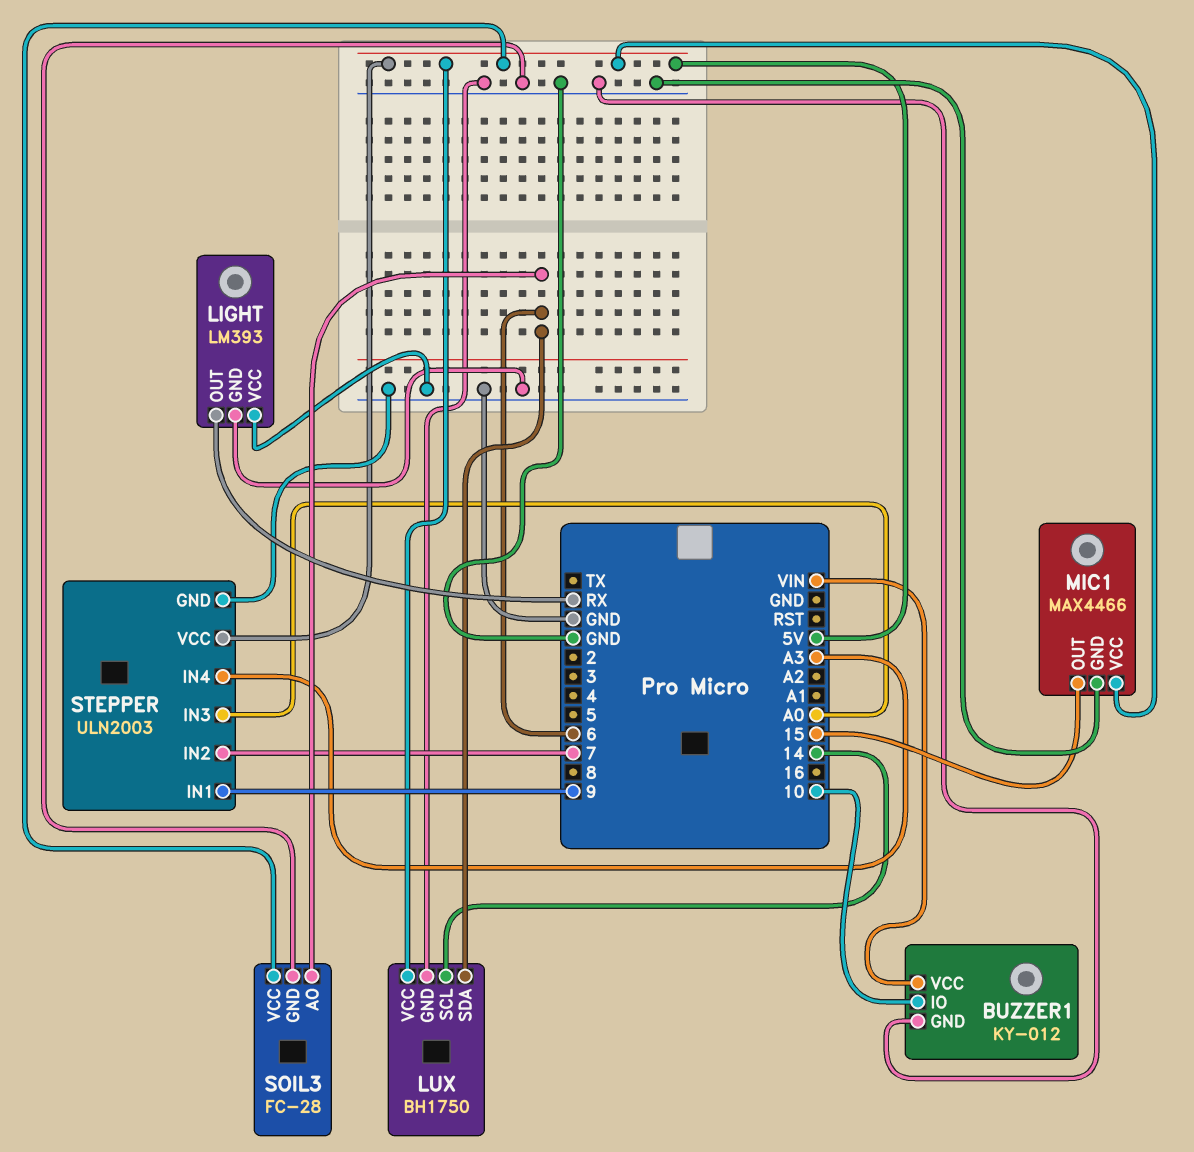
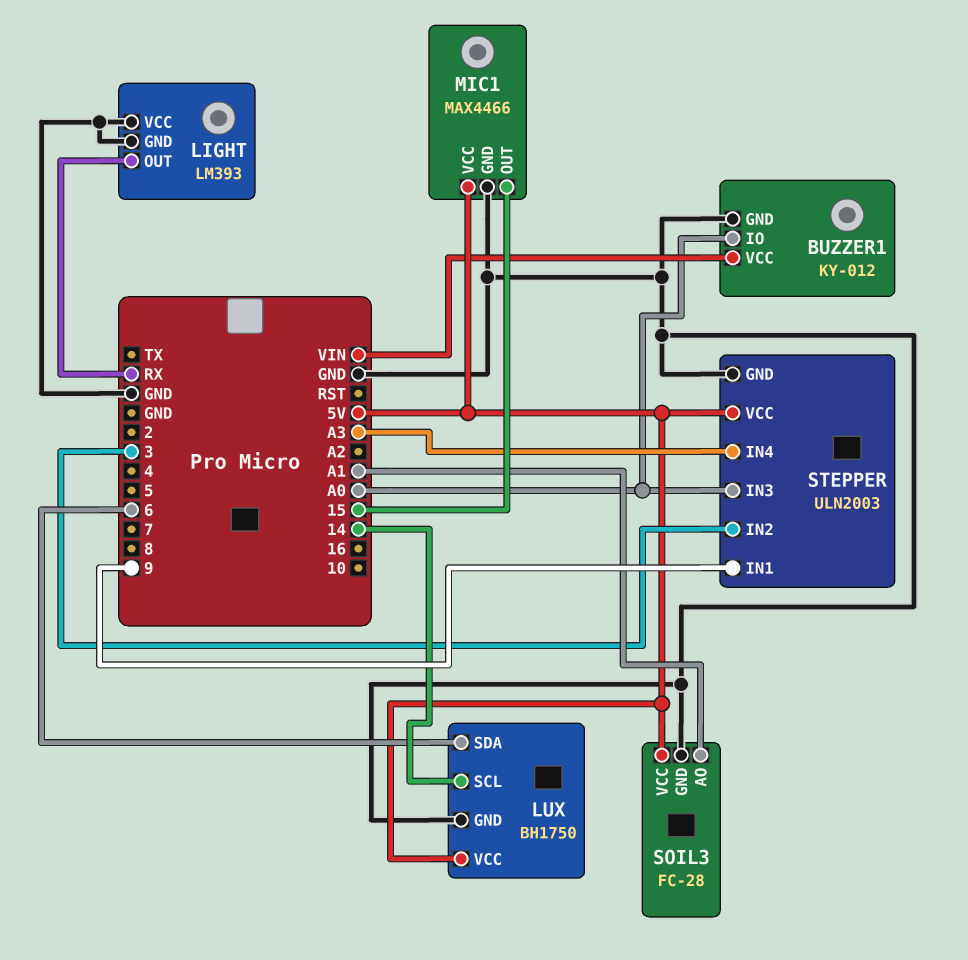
BUZZER1 pin IO: 10 -> A0
SOIL3 pin AO: 6 -> A1
STEPPER pin IN2: 7 -> 3

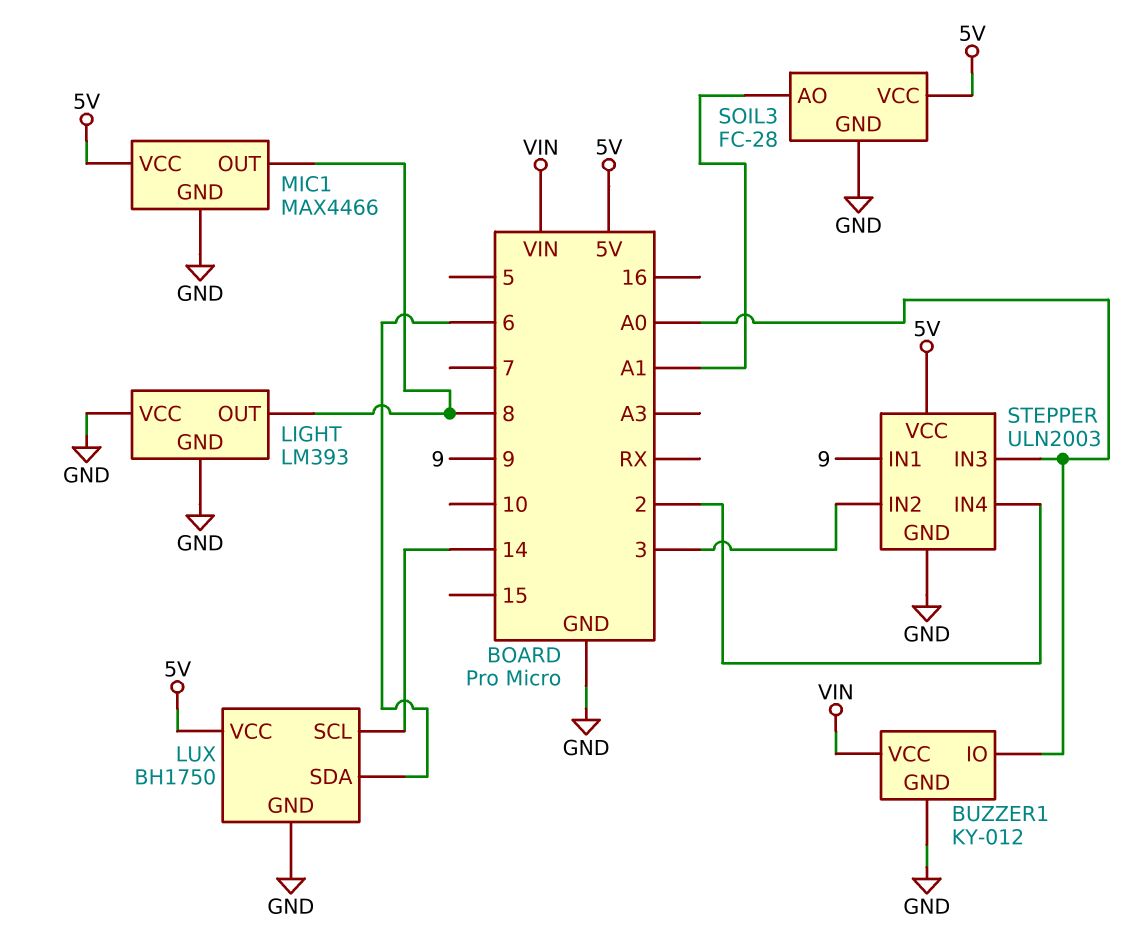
LIGHT pin OUT: RX -> 8
MIC1 pin OUT: 15 -> 8
STEPPER pin IN4: A3 -> 2

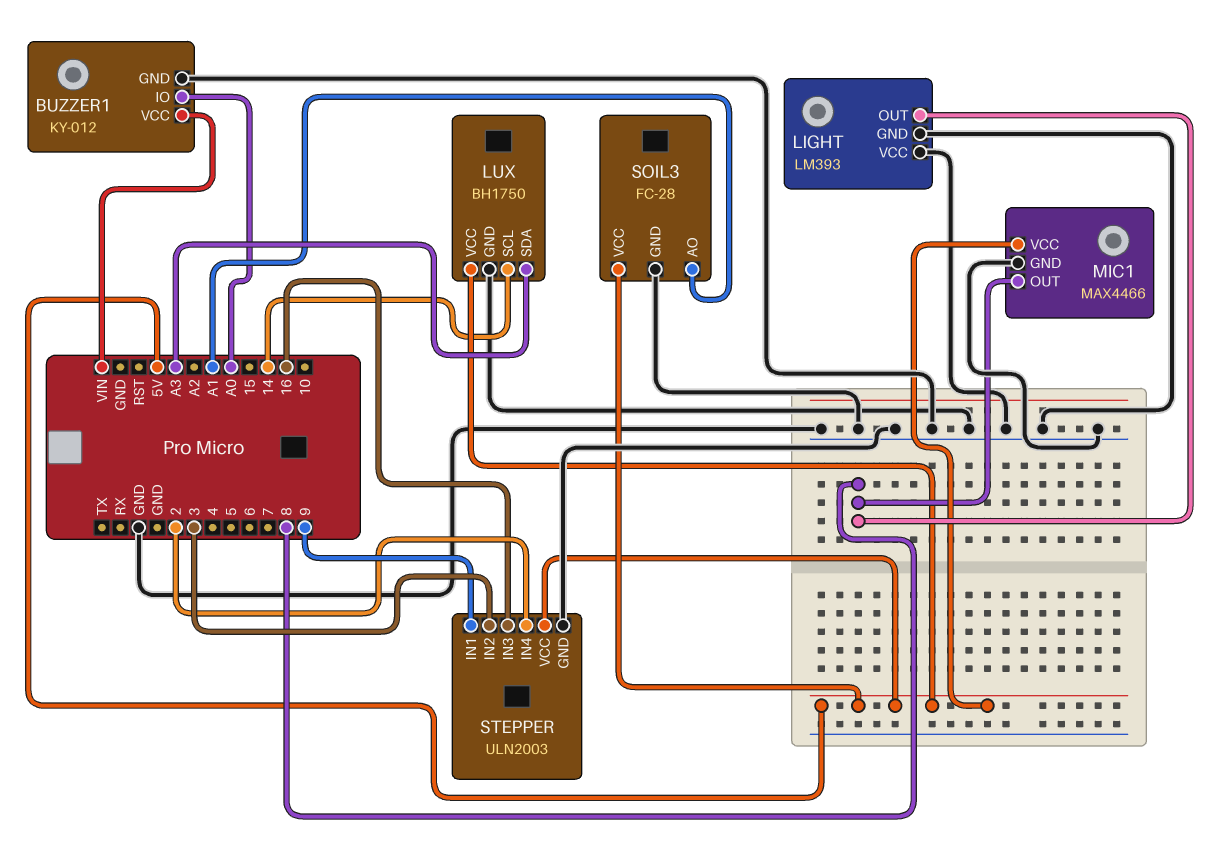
LUX pin SDA: 6 -> A3
STEPPER pin IN3: A0 -> 16

